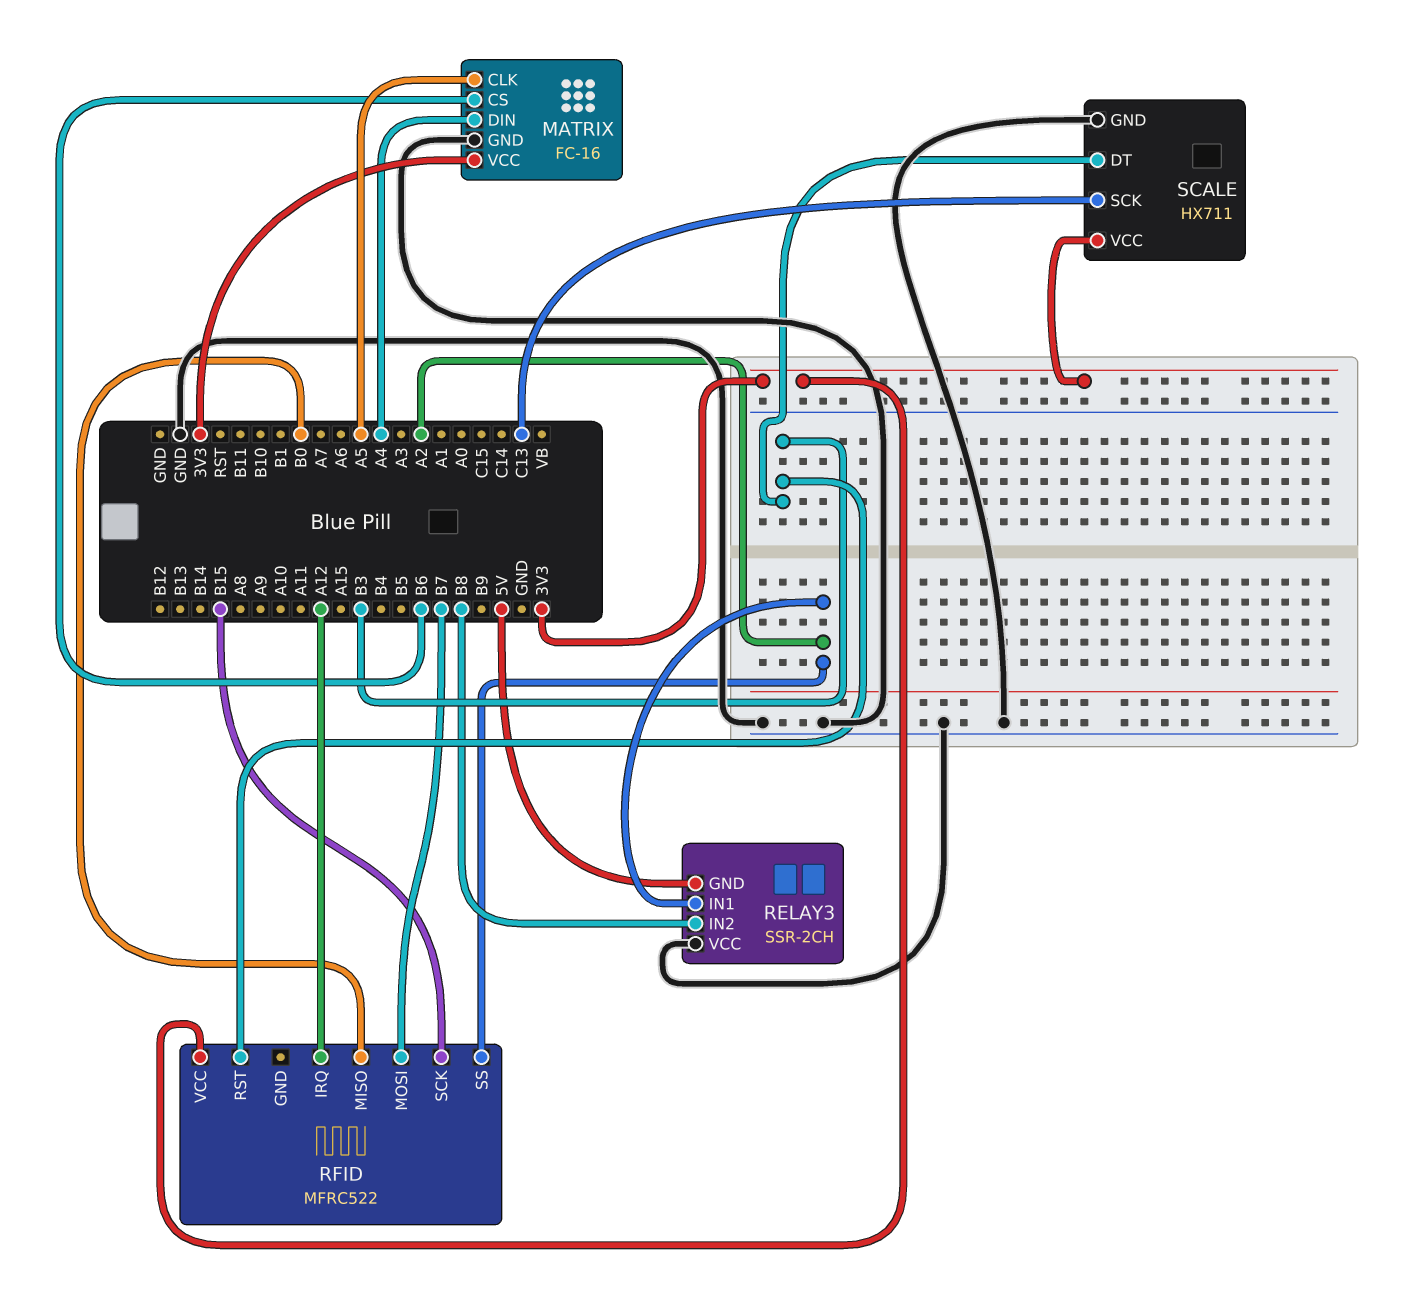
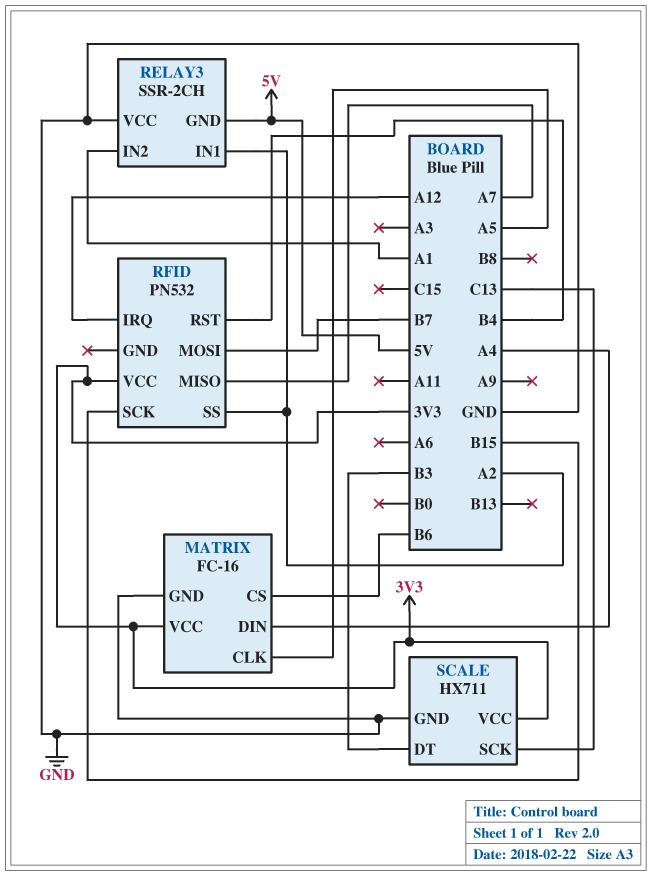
RELAY3 pin IN2: B8 -> A1
RFID: MFRC522 -> PN532
RFID pin MISO: B0 -> A7
RFID pin RST: B3 -> B4

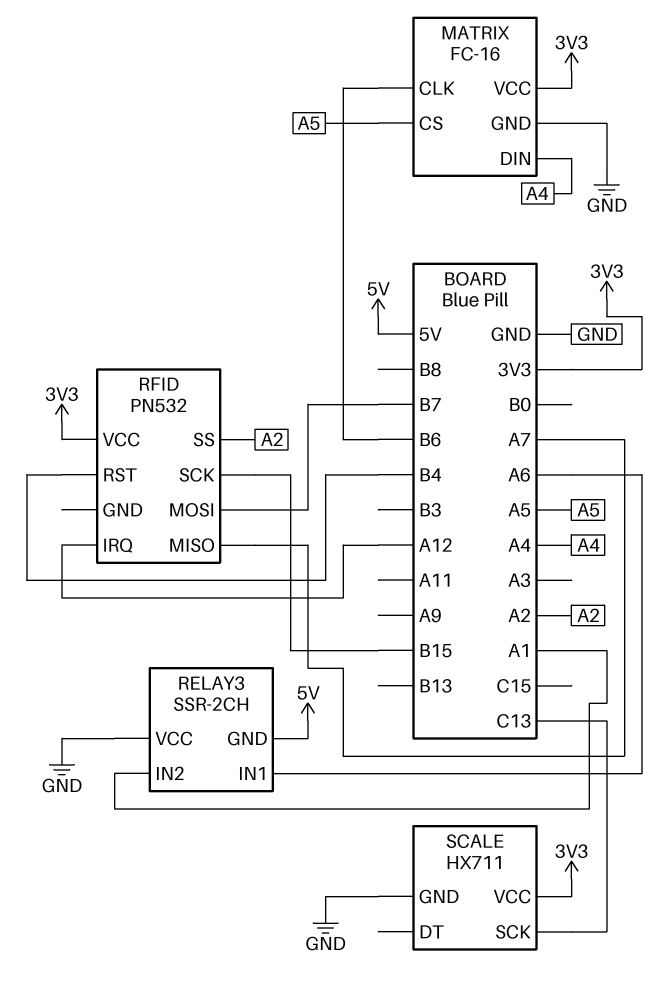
MATRIX pin CLK: A5 -> B6
MATRIX pin CS: B6 -> A5
RELAY3 pin IN1: A2 -> A6
SCALE pin DT: B3 -> none

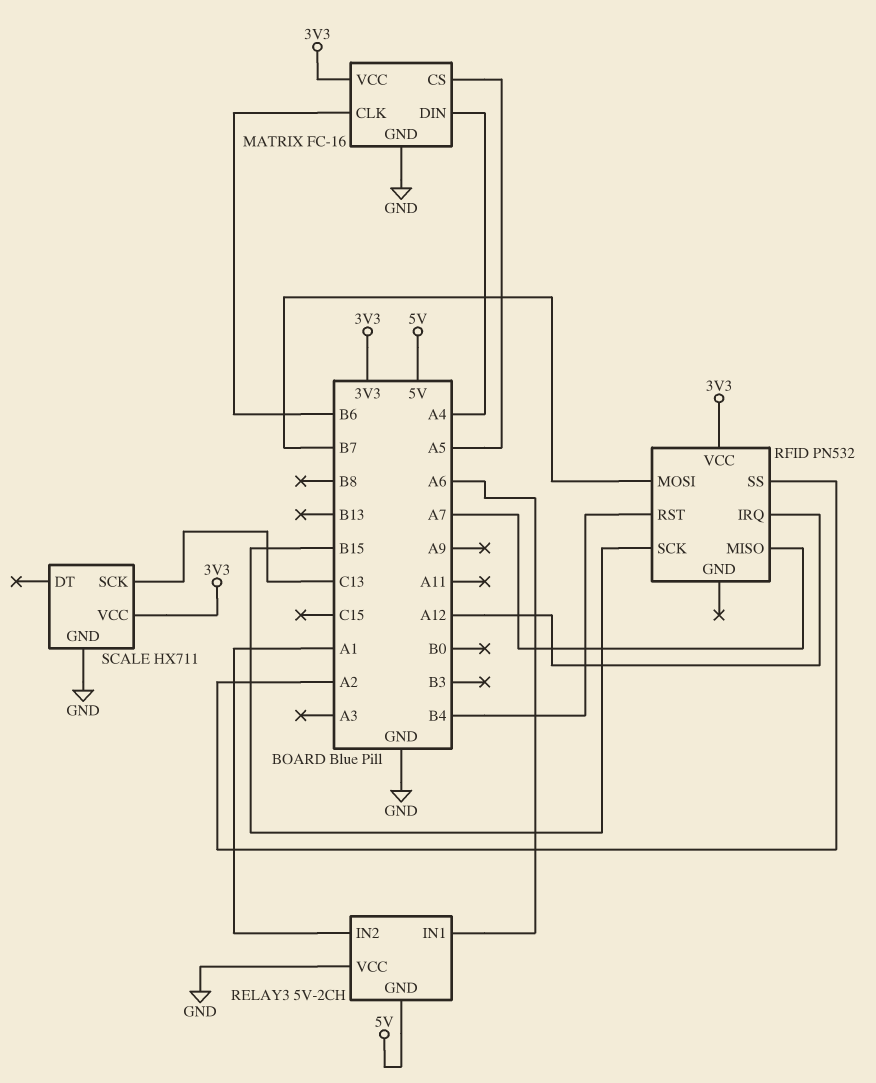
RELAY3: SSR-2CH -> 5V-2CH

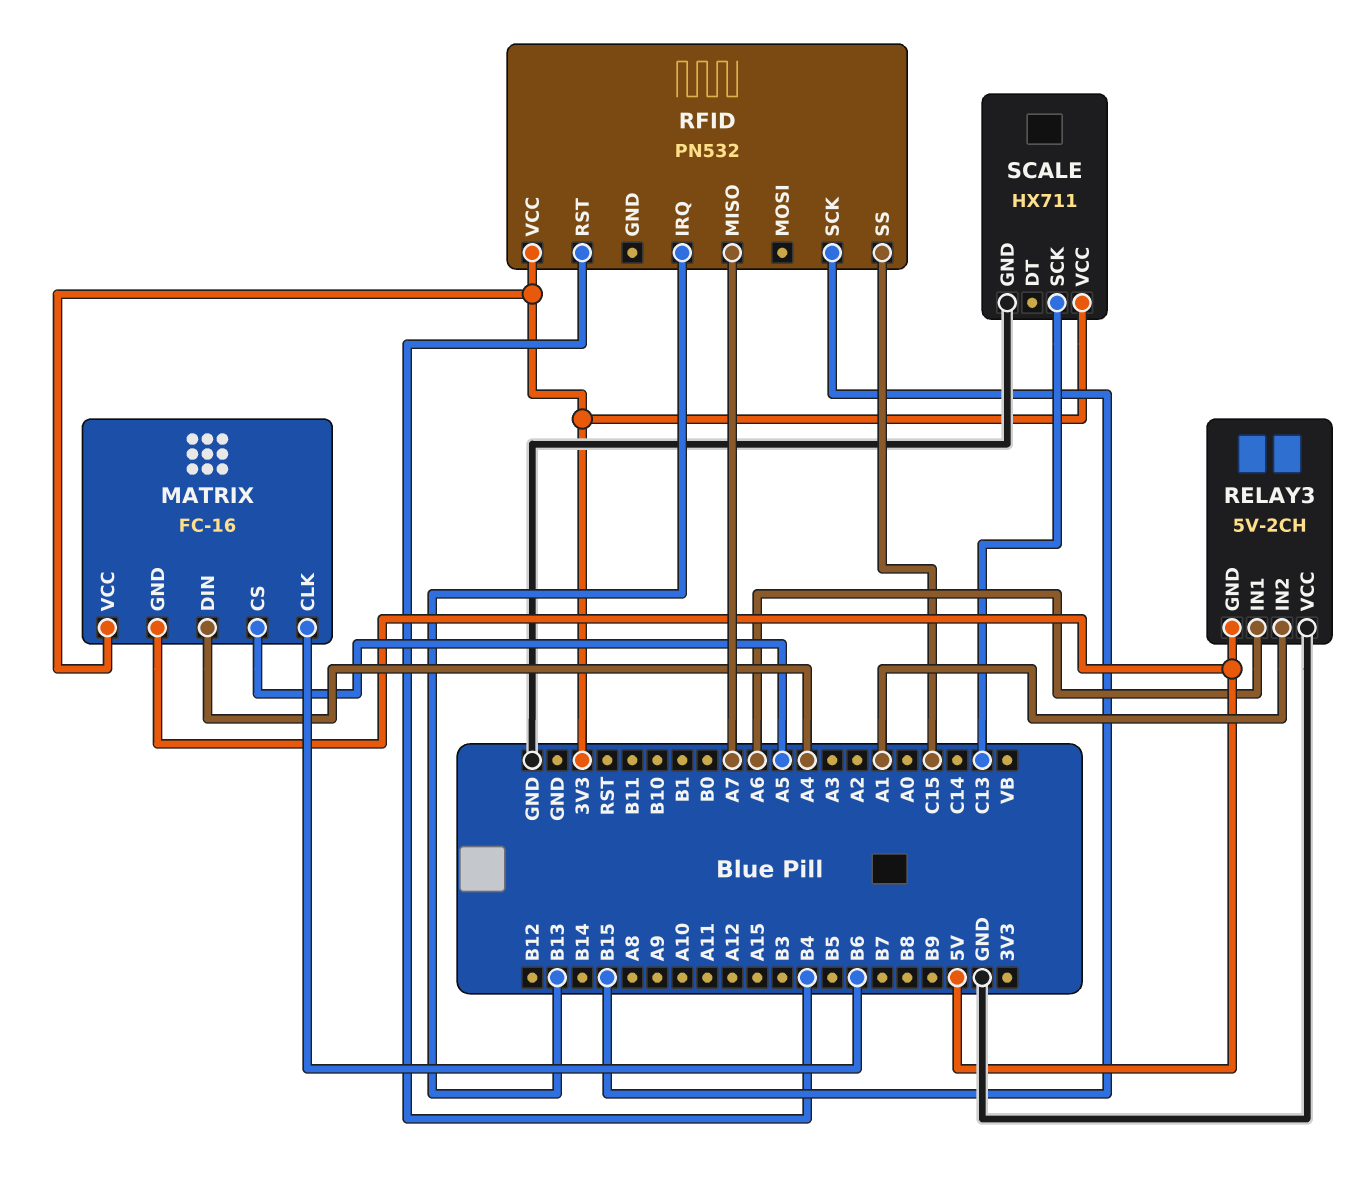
MATRIX pin GND: GND -> 5V
RFID pin IRQ: A12 -> B13
RFID pin MOSI: B7 -> none
RFID pin SS: A2 -> C15

